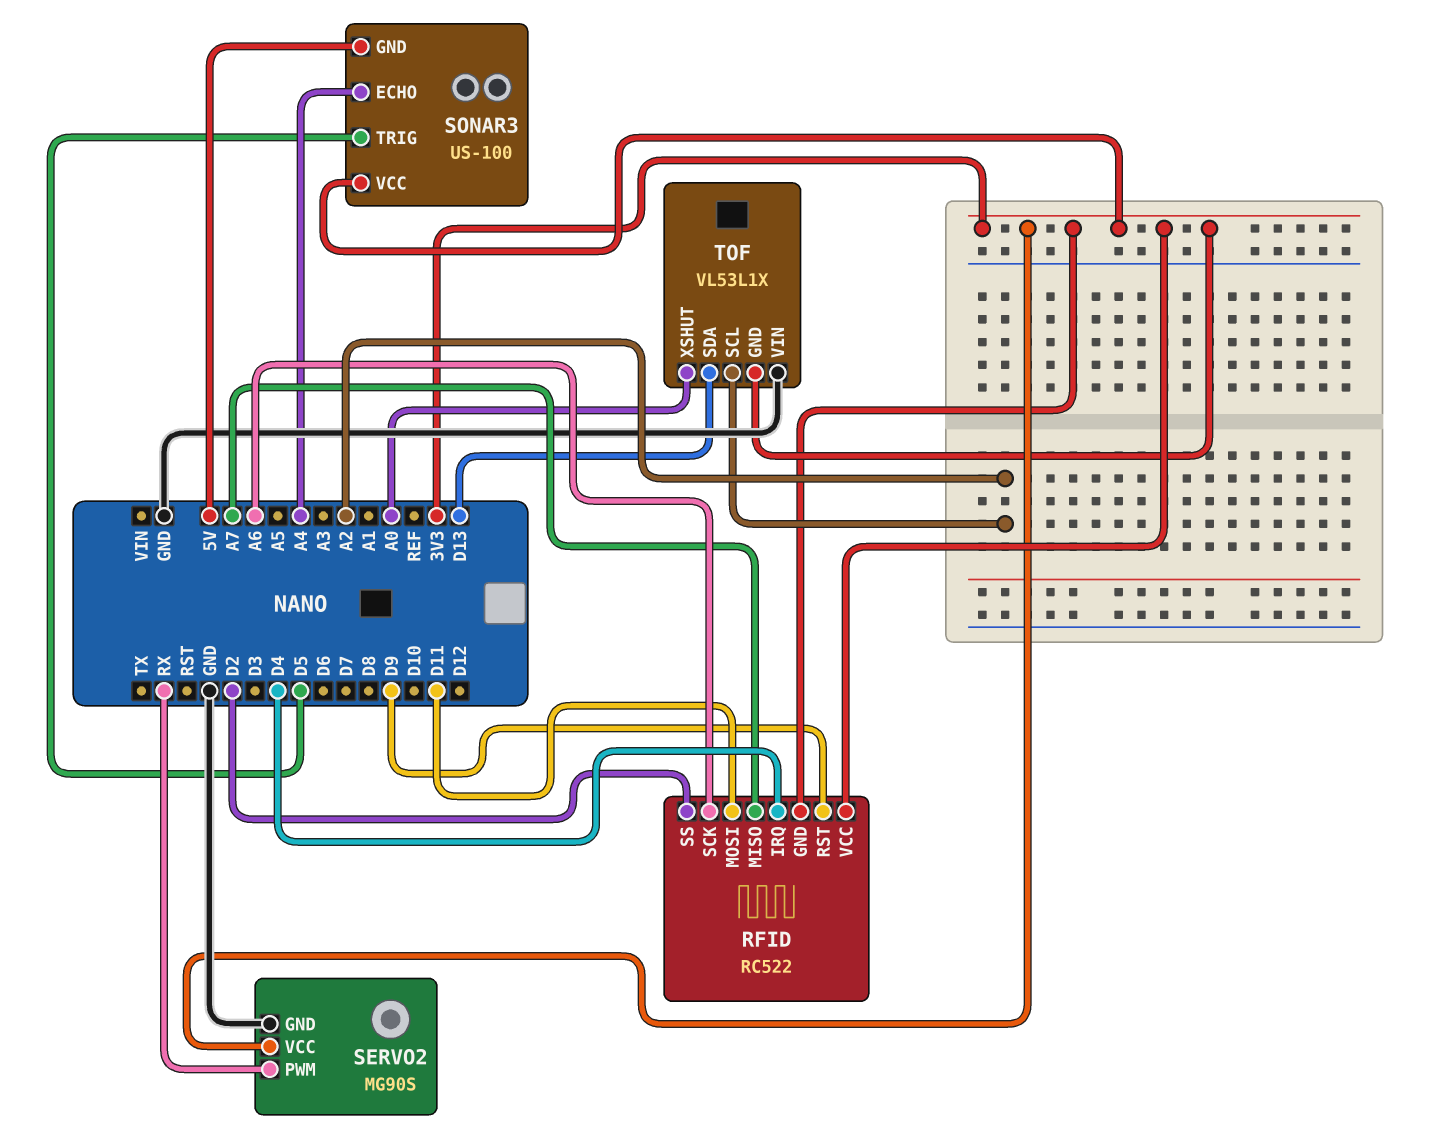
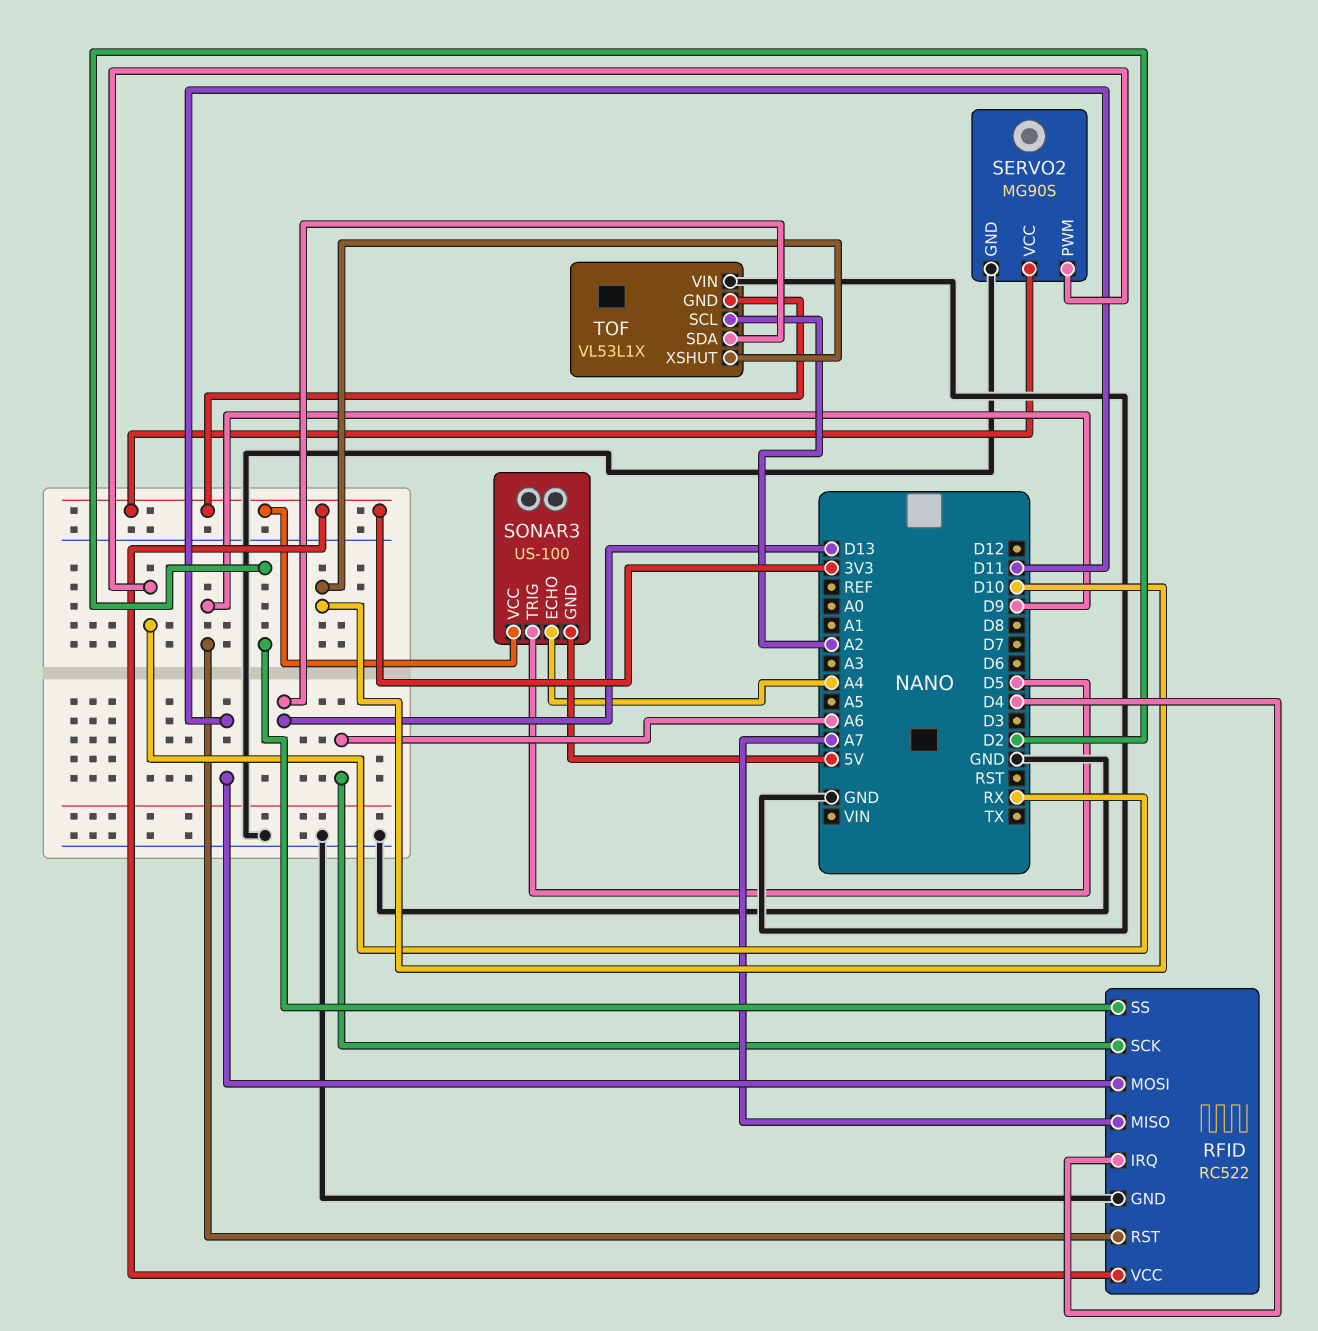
RFID pin GND: 3V3 -> GND
TOF pin XSHUT: A0 -> D10

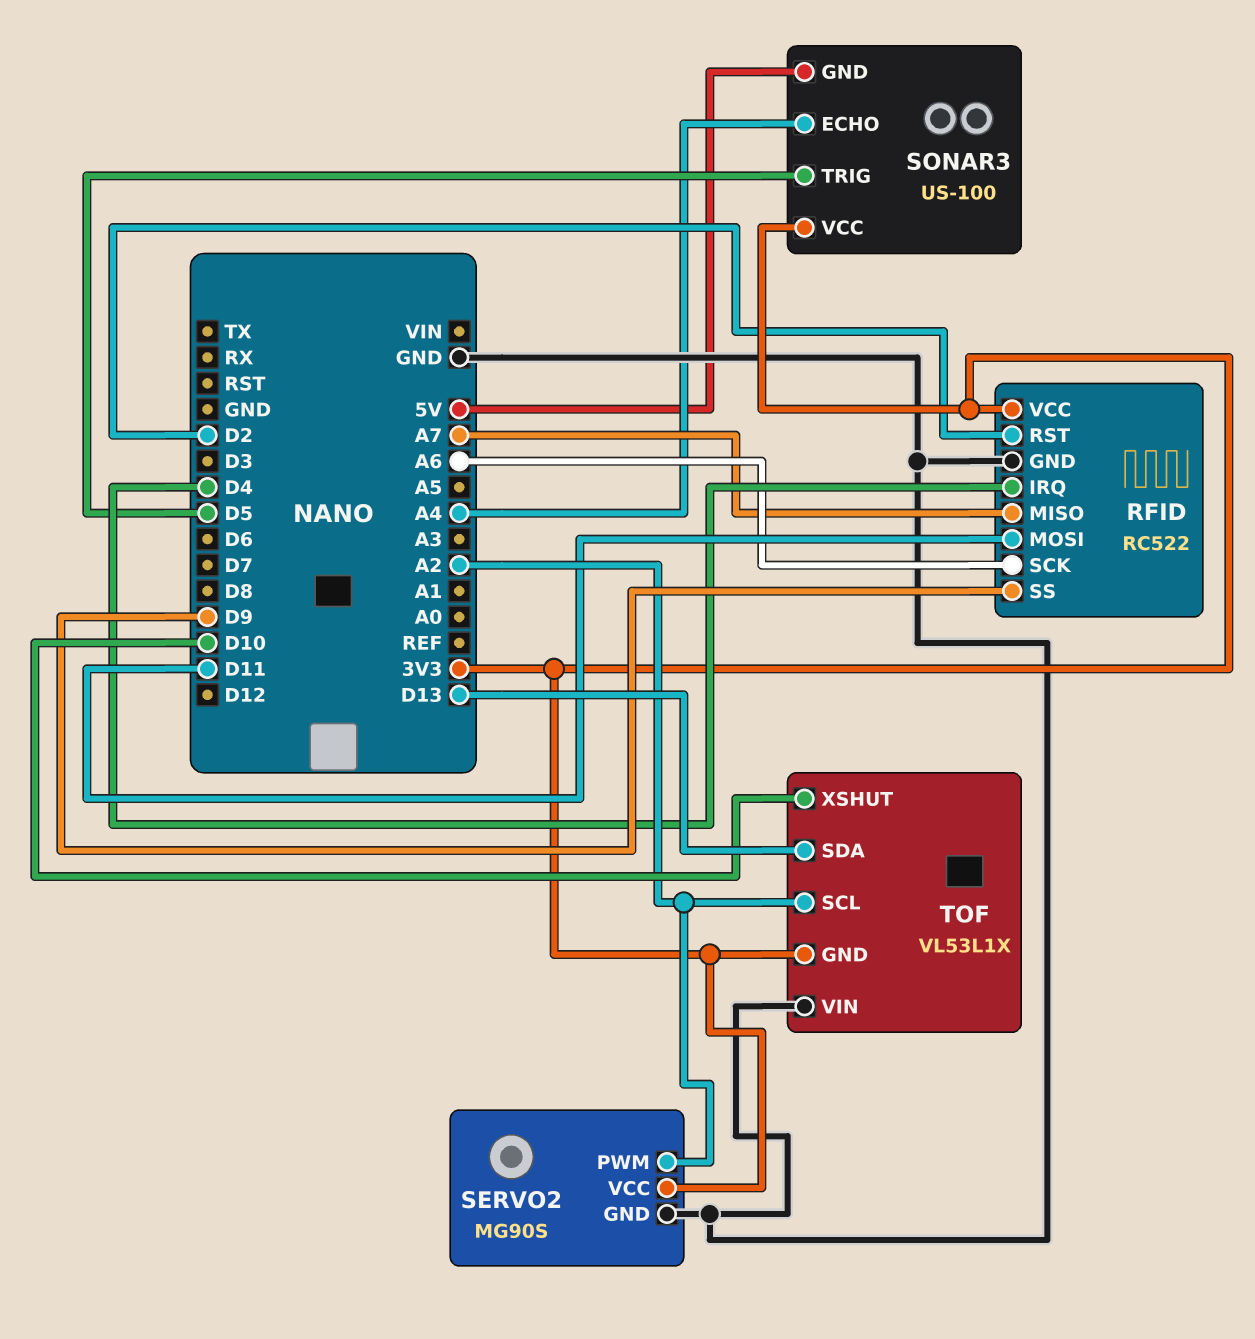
RFID pin RST: D9 -> D2
RFID pin SS: D2 -> D9
SERVO2 pin PWM: RX -> A2

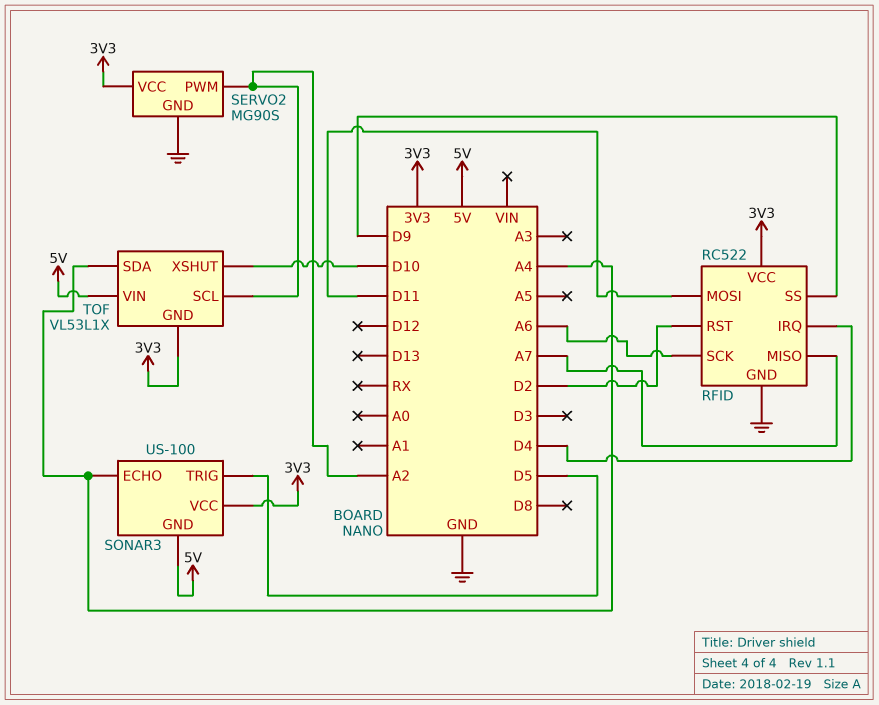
TOF pin SDA: D13 -> A4
TOF pin VIN: GND -> 5V

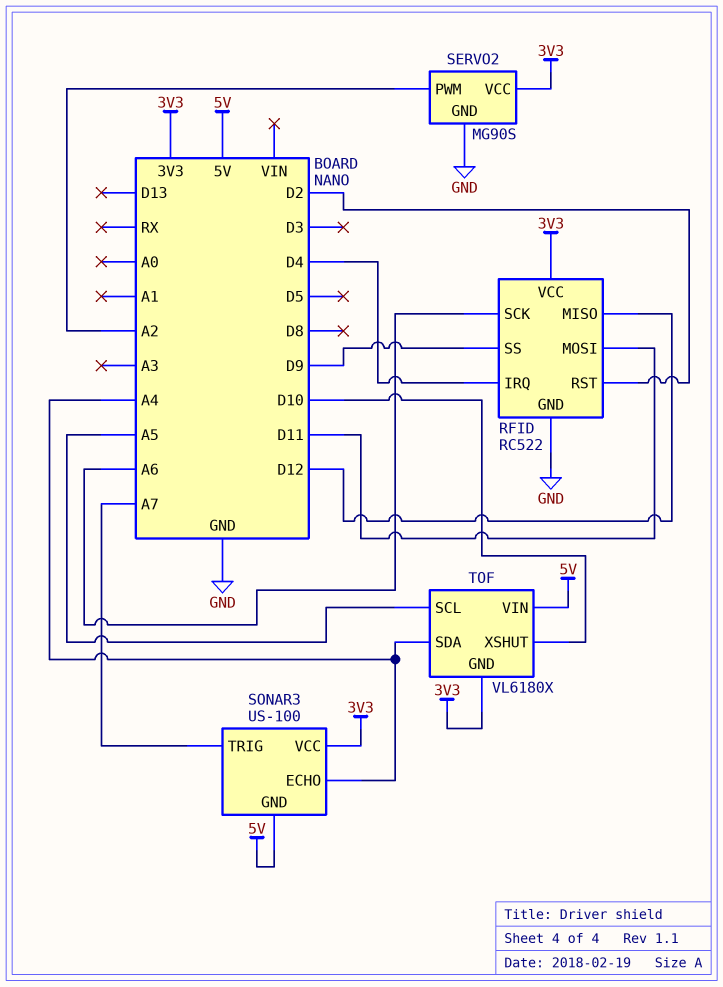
RFID pin MISO: A7 -> D12
SONAR3 pin TRIG: D5 -> A7
TOF: VL53L1X -> VL6180X
TOF pin SCL: A2 -> A5

